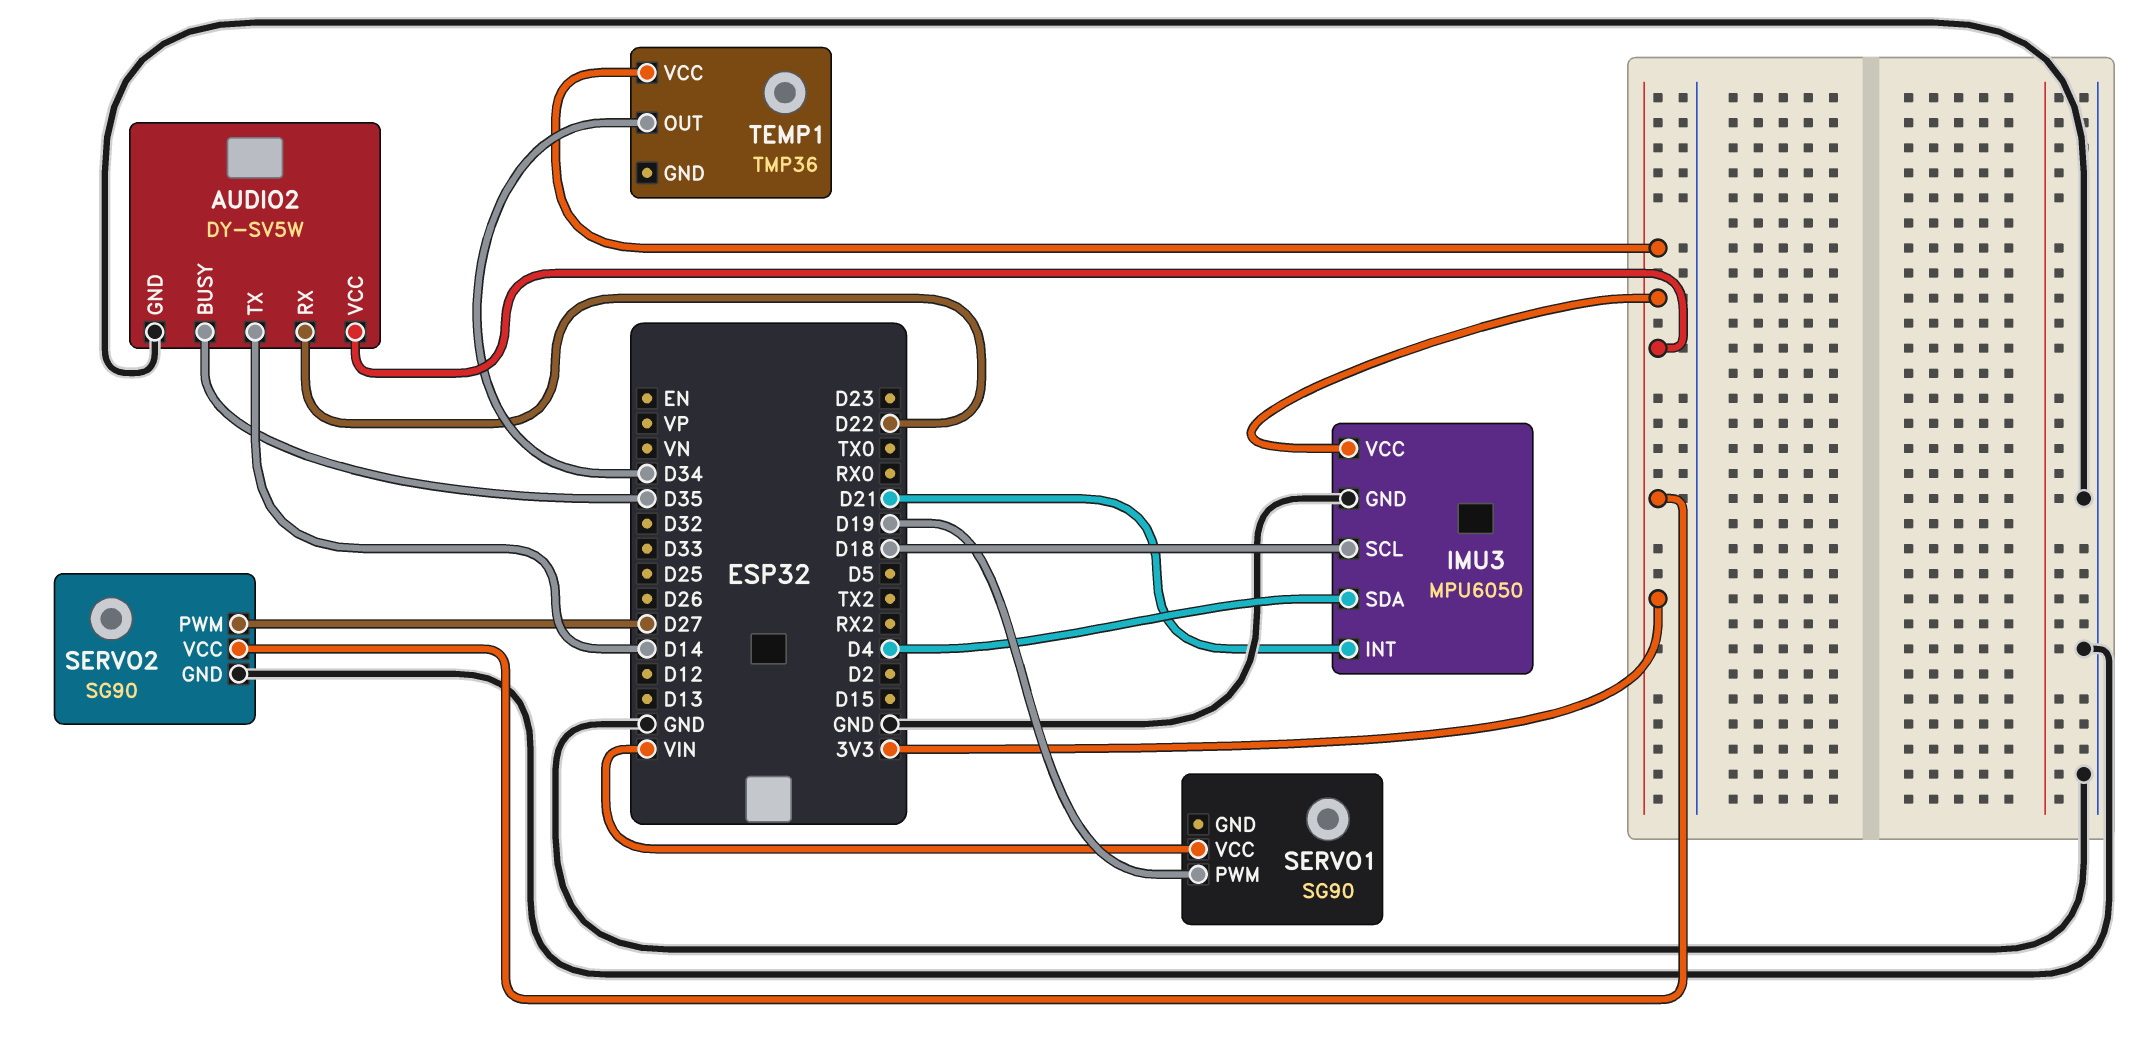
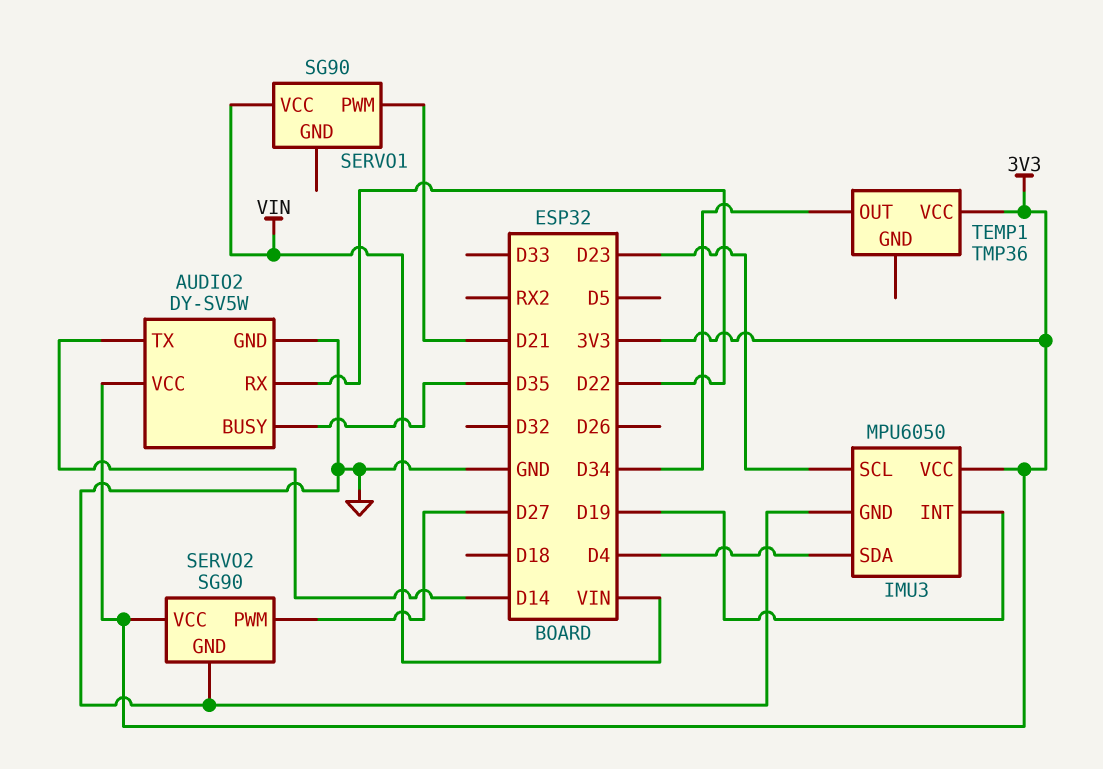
IMU3 pin INT: D21 -> D19
IMU3 pin SCL: D18 -> D23
SERVO1 pin PWM: D19 -> D21

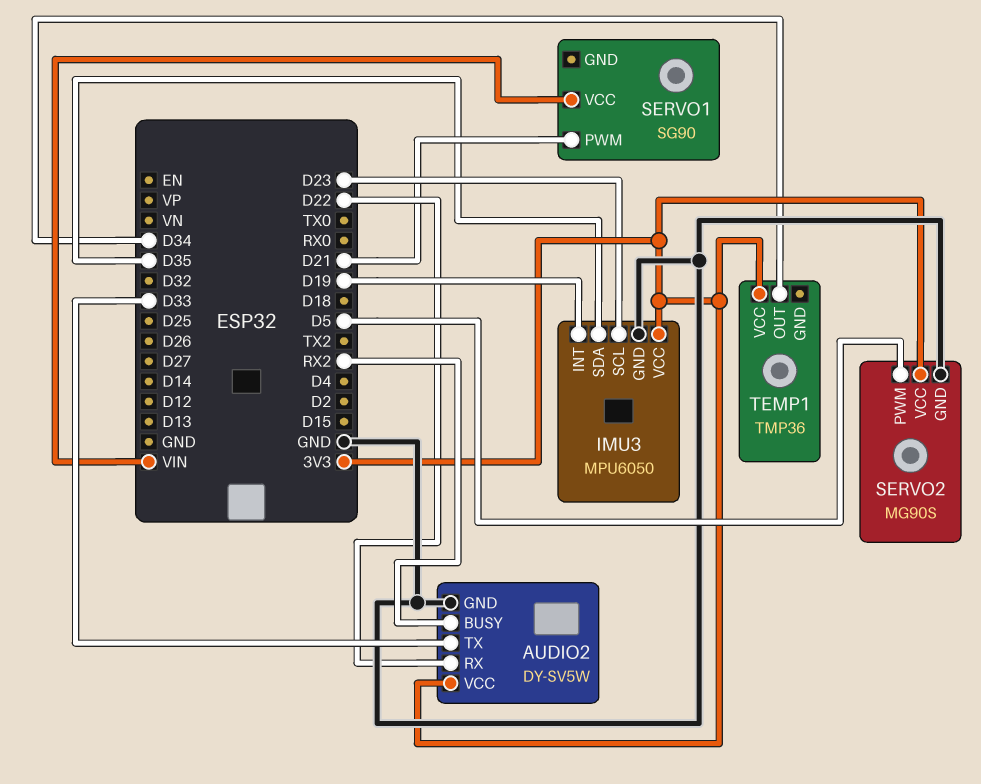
AUDIO2 pin BUSY: D35 -> RX2
AUDIO2 pin TX: D14 -> D33
IMU3 pin SDA: D4 -> D35
SERVO2: SG90 -> MG90S
SERVO2 pin PWM: D27 -> D5

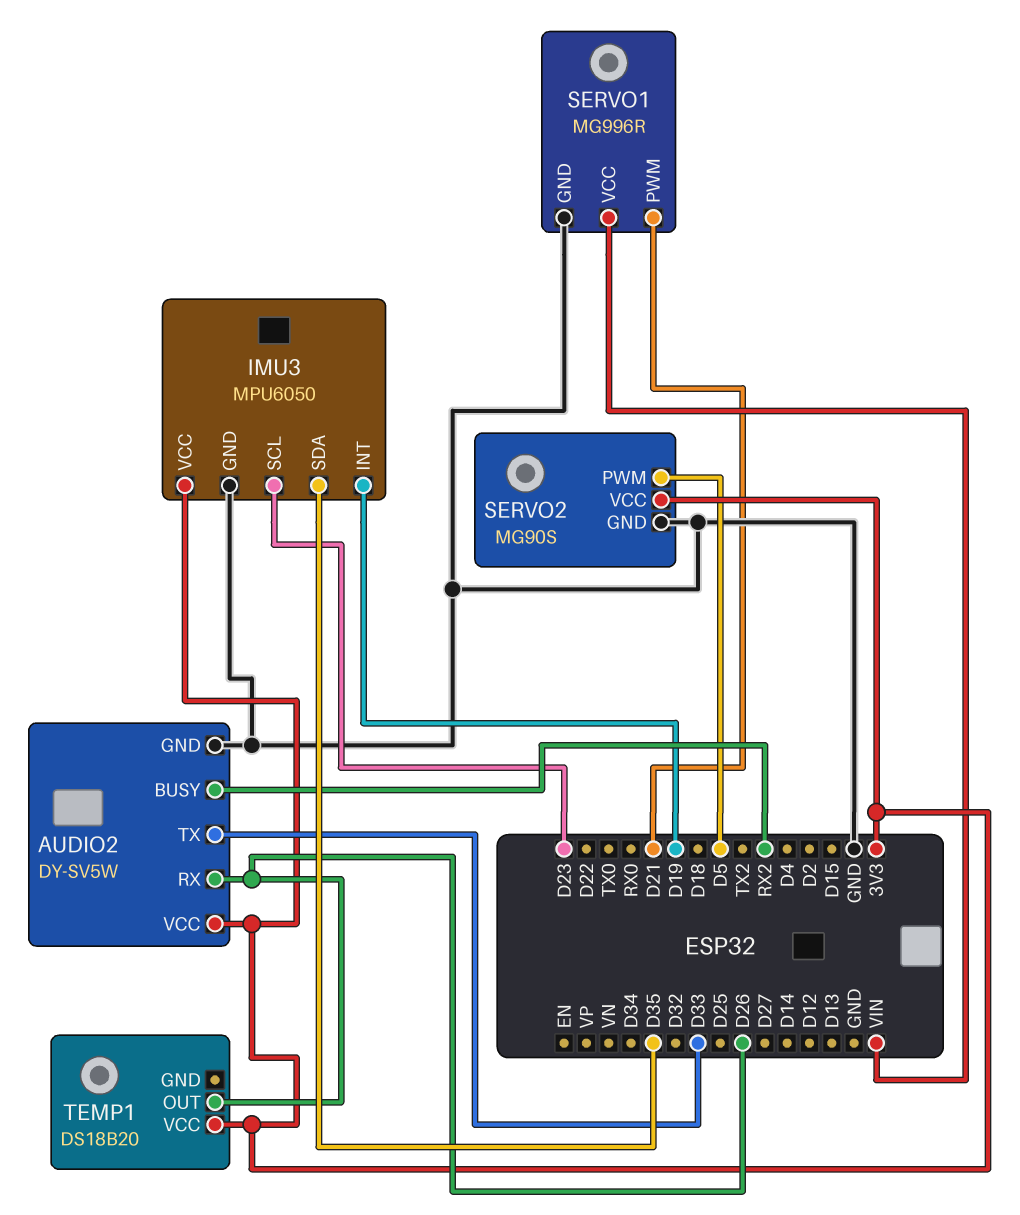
AUDIO2 pin RX: D22 -> D26
SERVO1: SG90 -> MG996R
SERVO1 pin GND: none -> GND
TEMP1: TMP36 -> DS18B20
TEMP1 pin OUT: D34 -> D26

